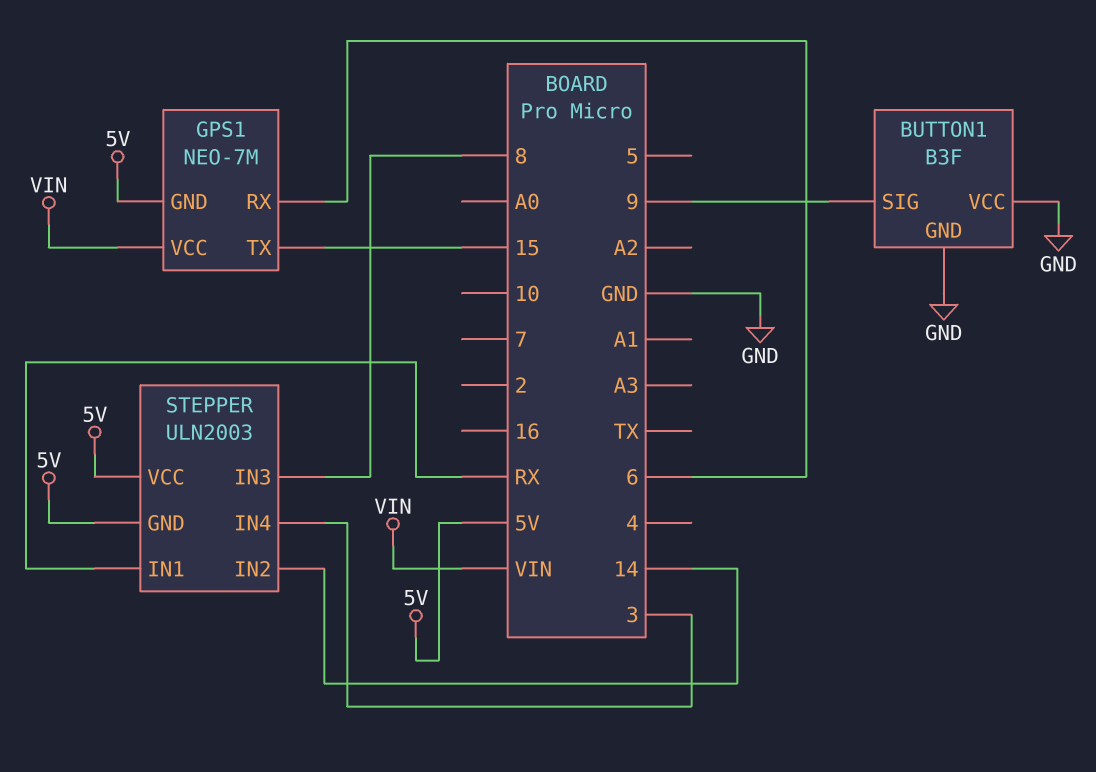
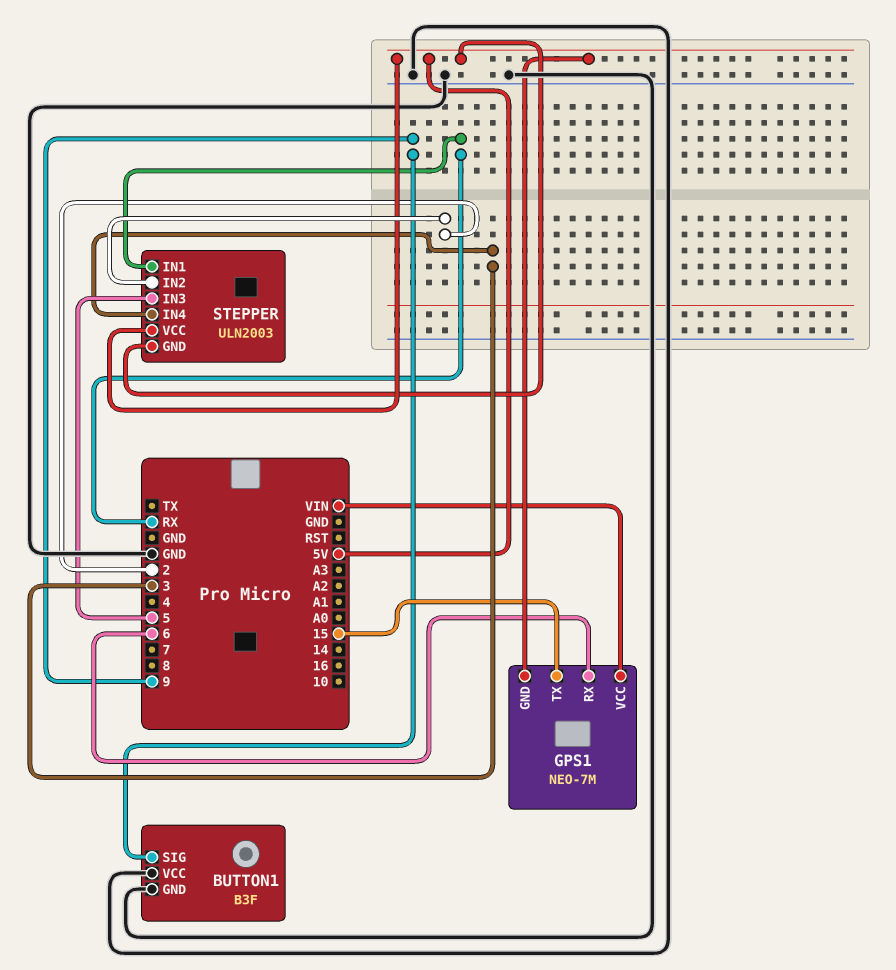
STEPPER pin IN2: 14 -> 2
STEPPER pin IN3: 8 -> 5

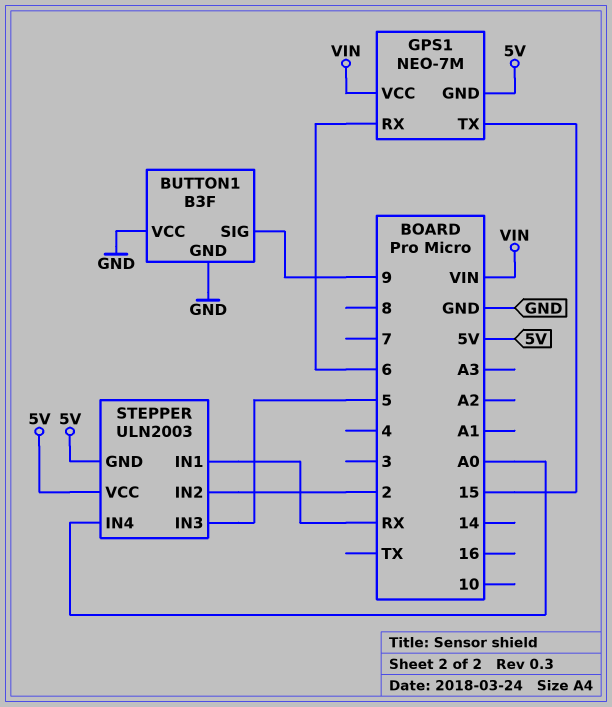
STEPPER pin IN4: 3 -> A0

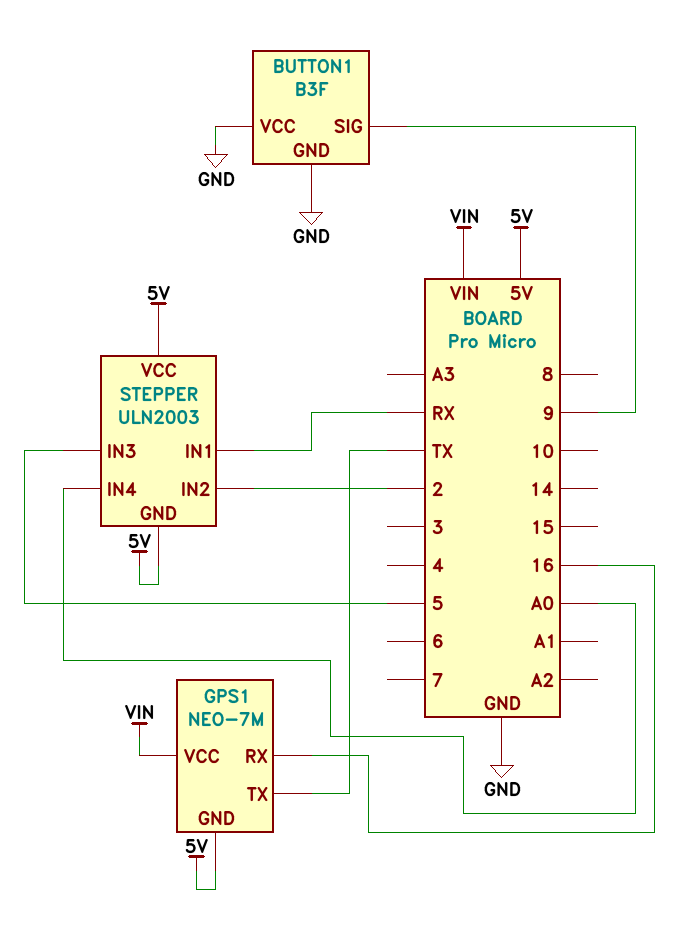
GPS1 pin RX: 6 -> 16
GPS1 pin TX: 15 -> TX

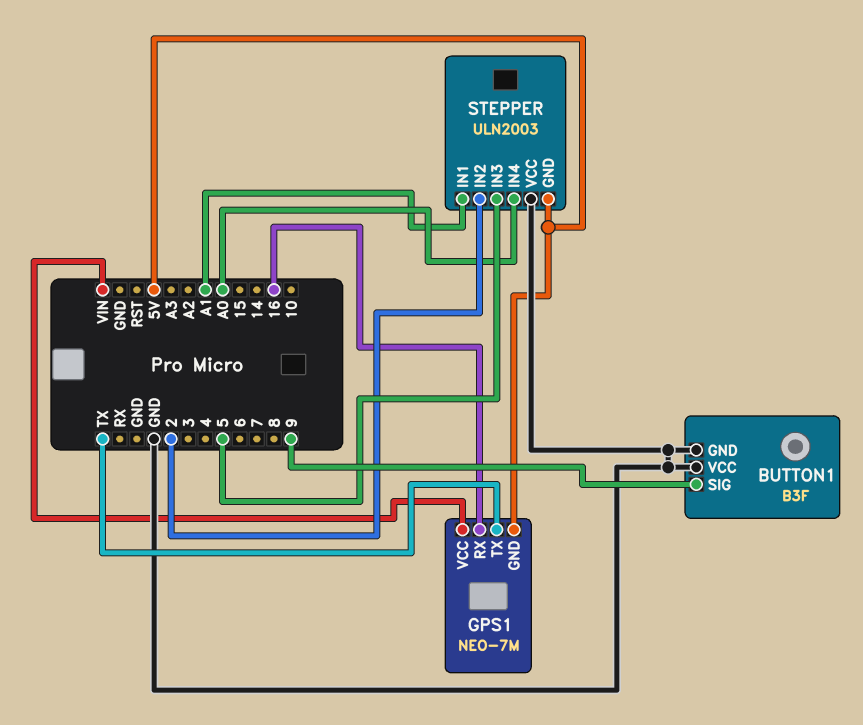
STEPPER pin IN1: RX -> A1
STEPPER pin VCC: 5V -> GND

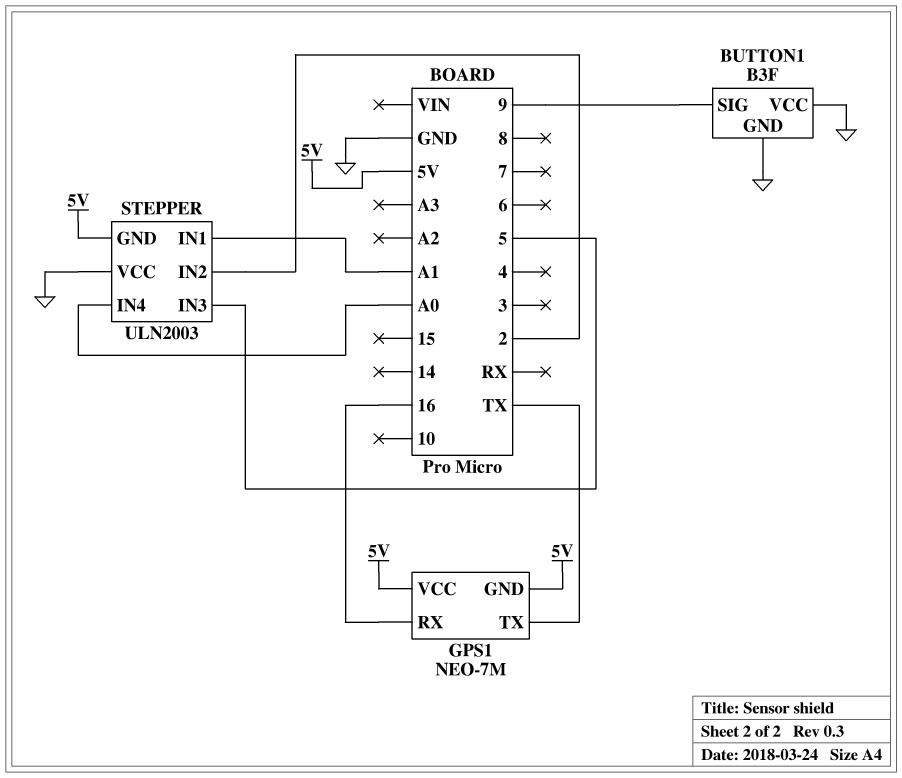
GPS1 pin VCC: VIN -> 5V

